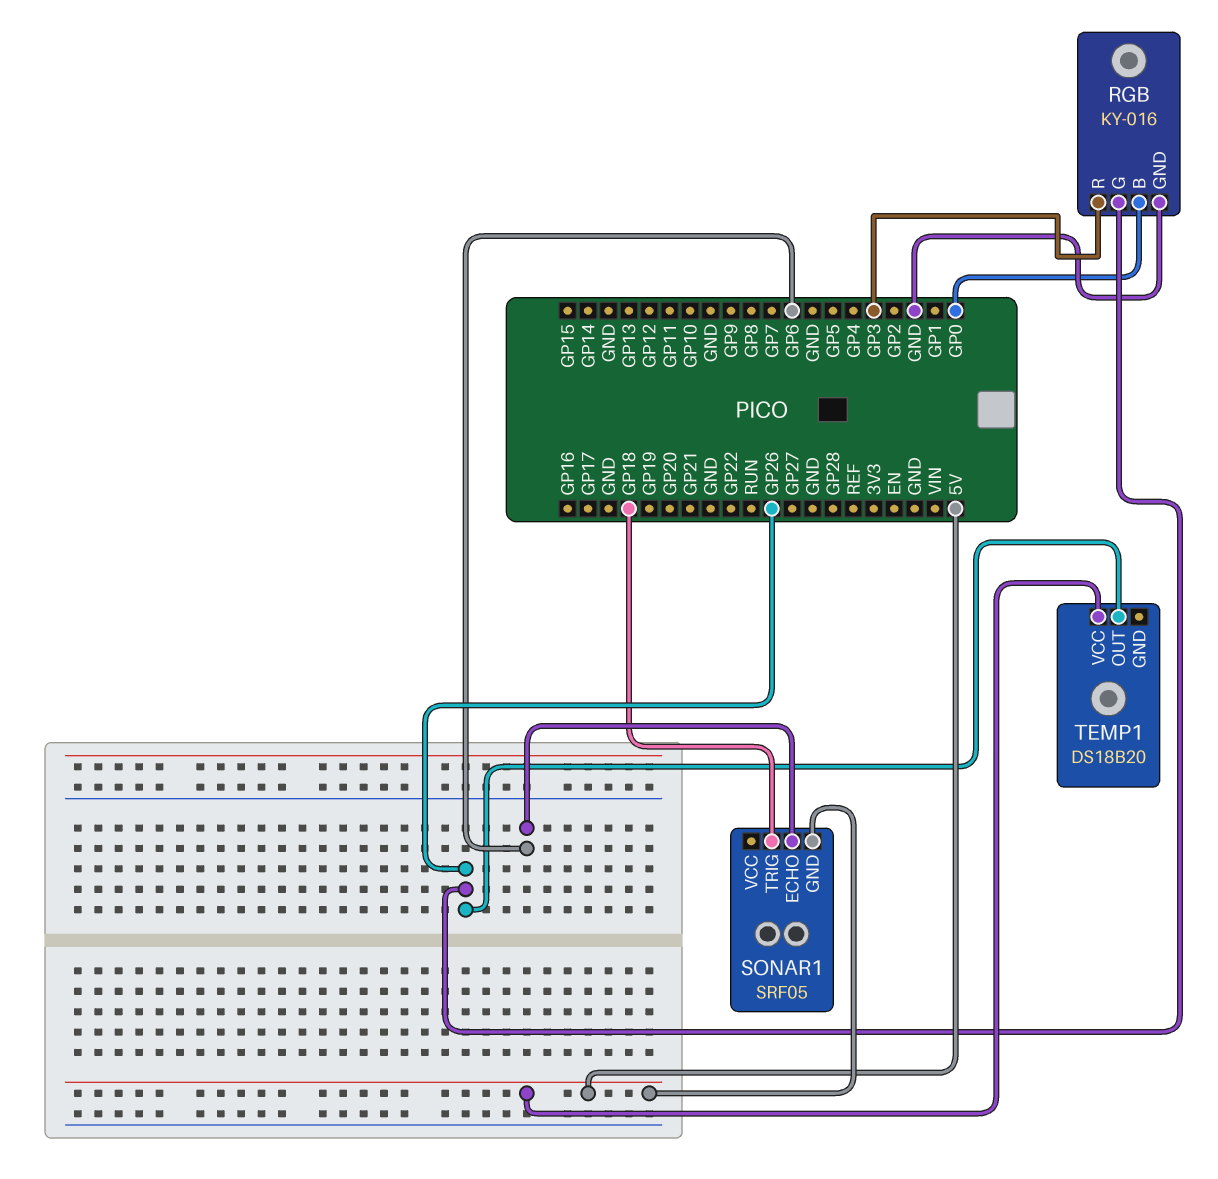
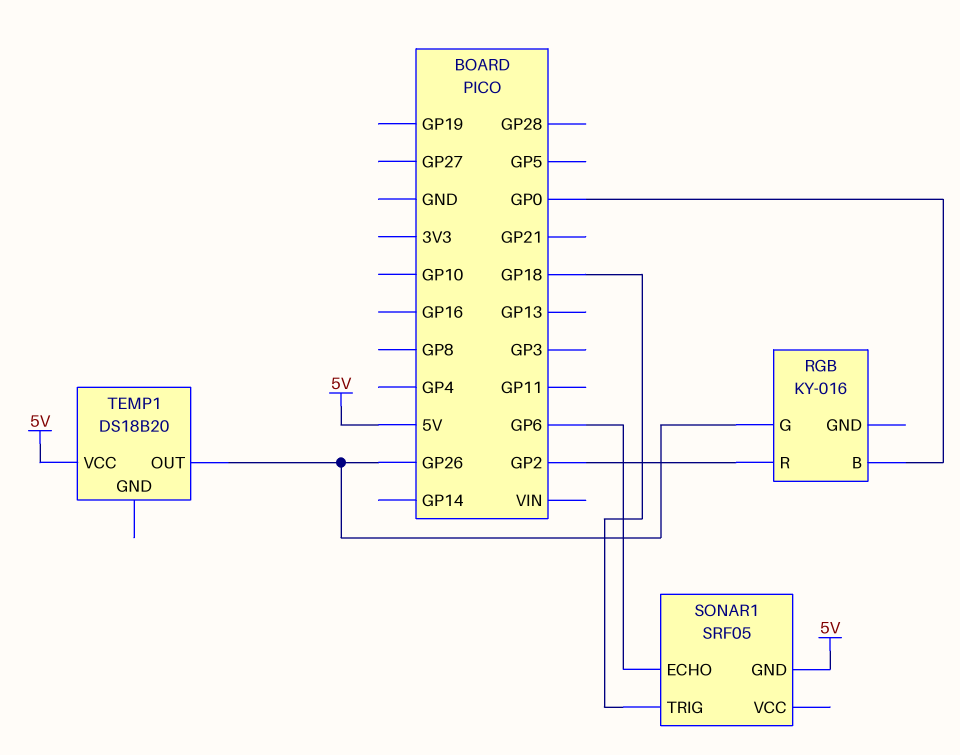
RGB pin GND: GND -> none
RGB pin R: GP3 -> GP2

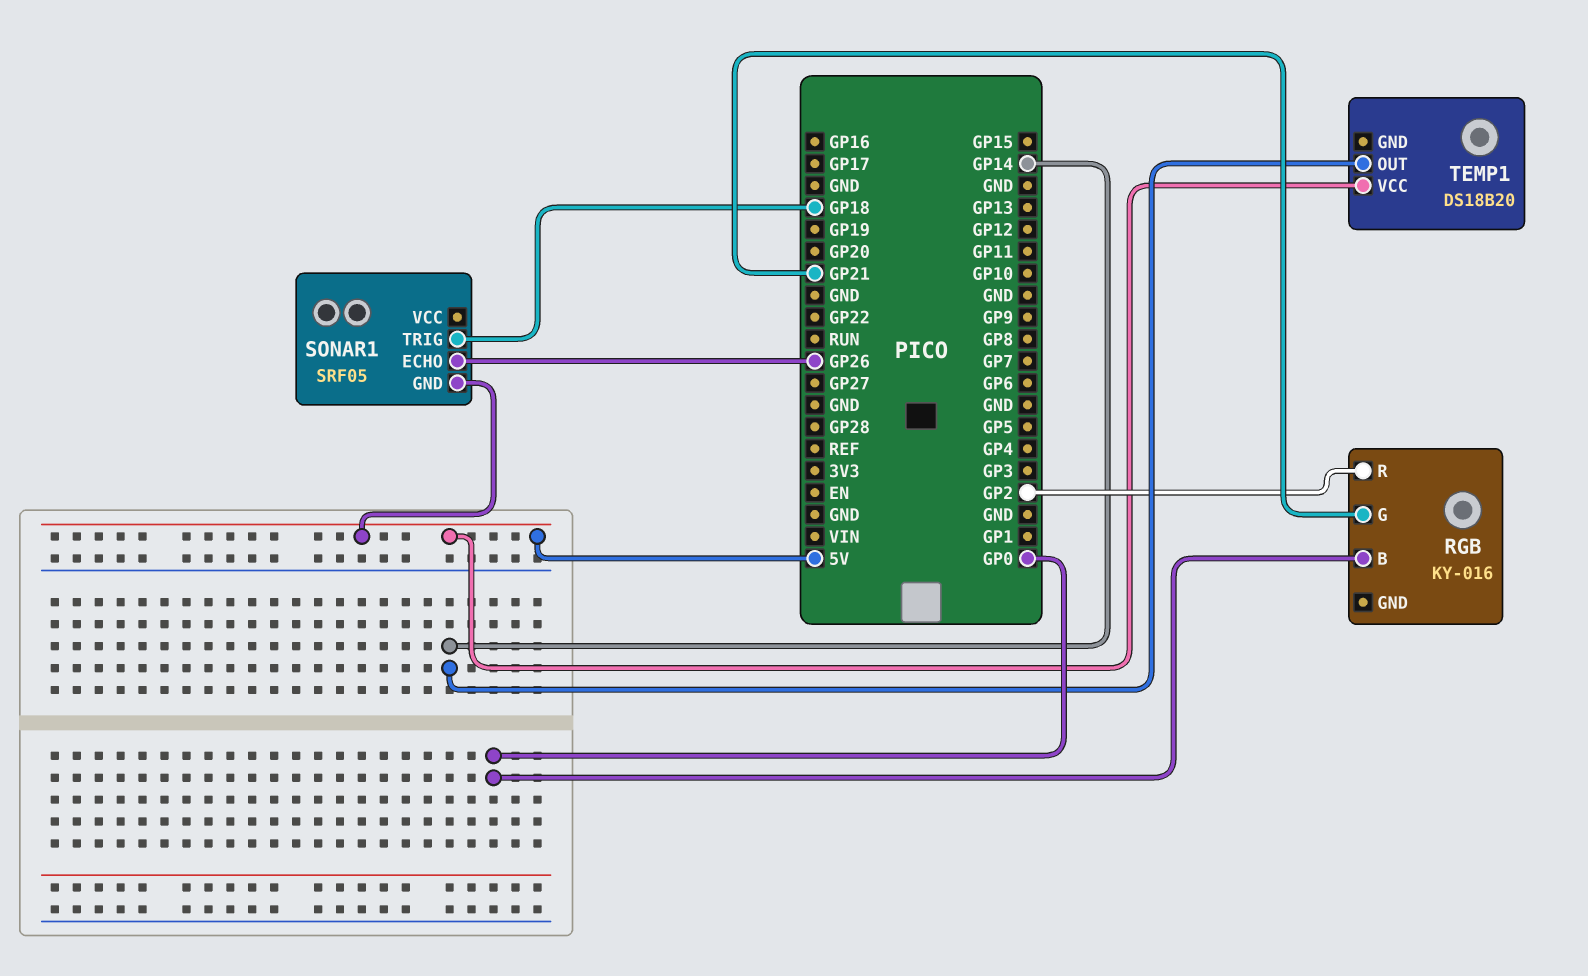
RGB pin G: GP26 -> GP21
SONAR1 pin ECHO: GP6 -> GP26
TEMP1 pin OUT: GP26 -> GP14

